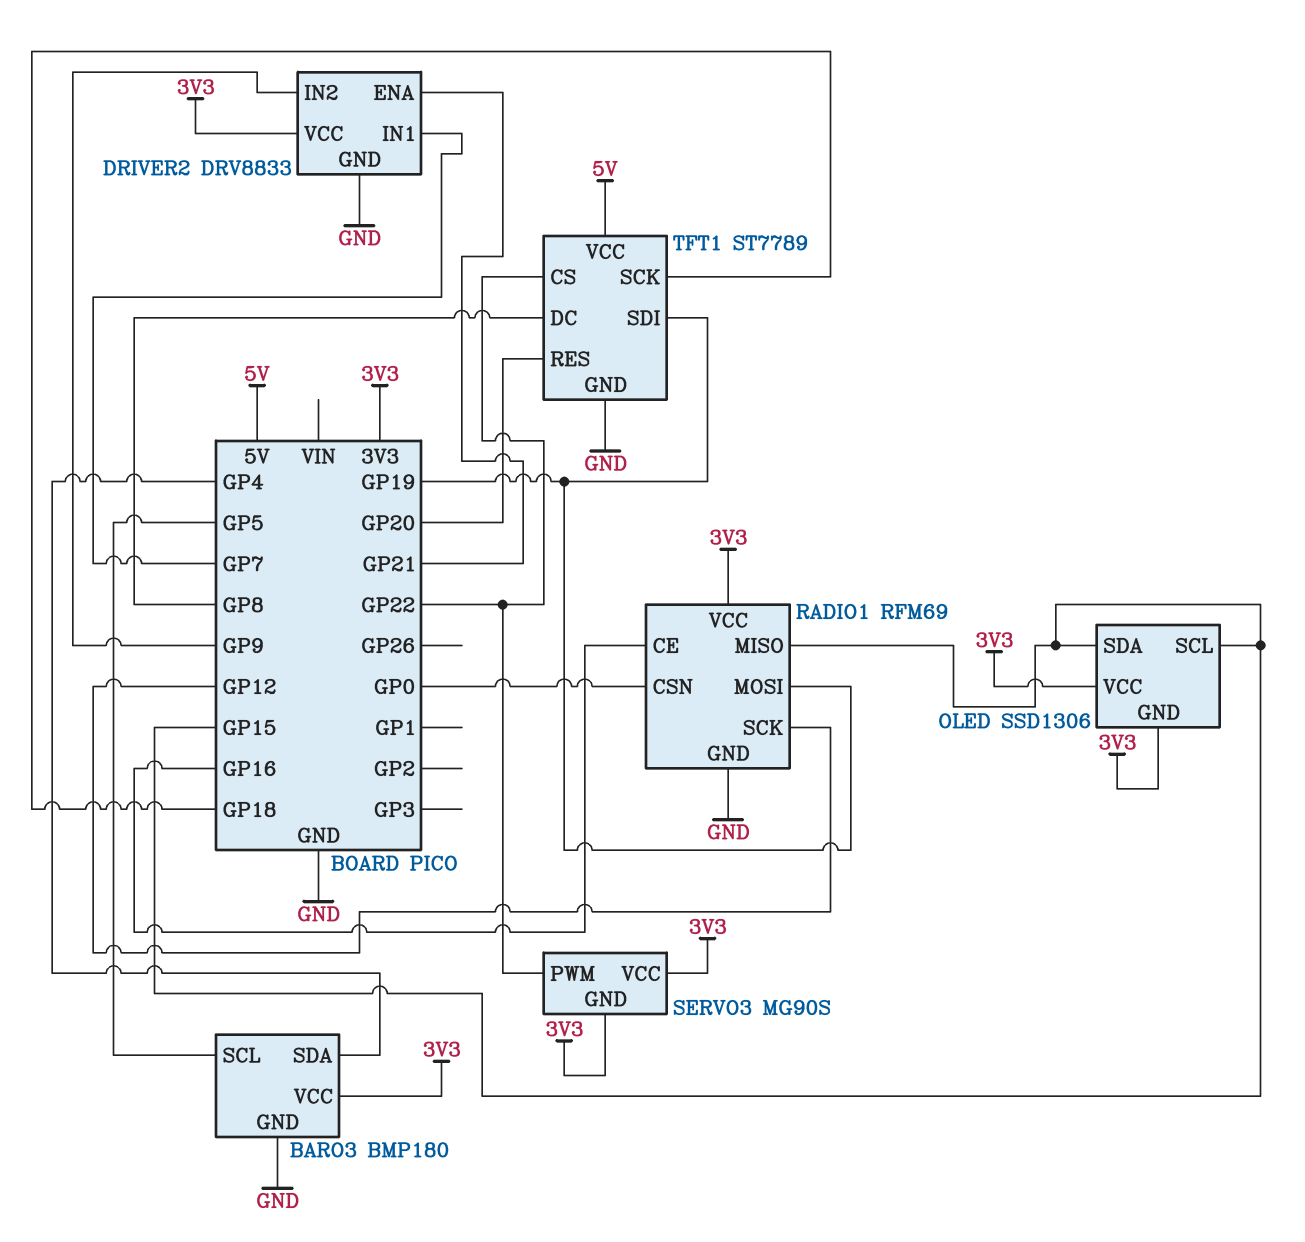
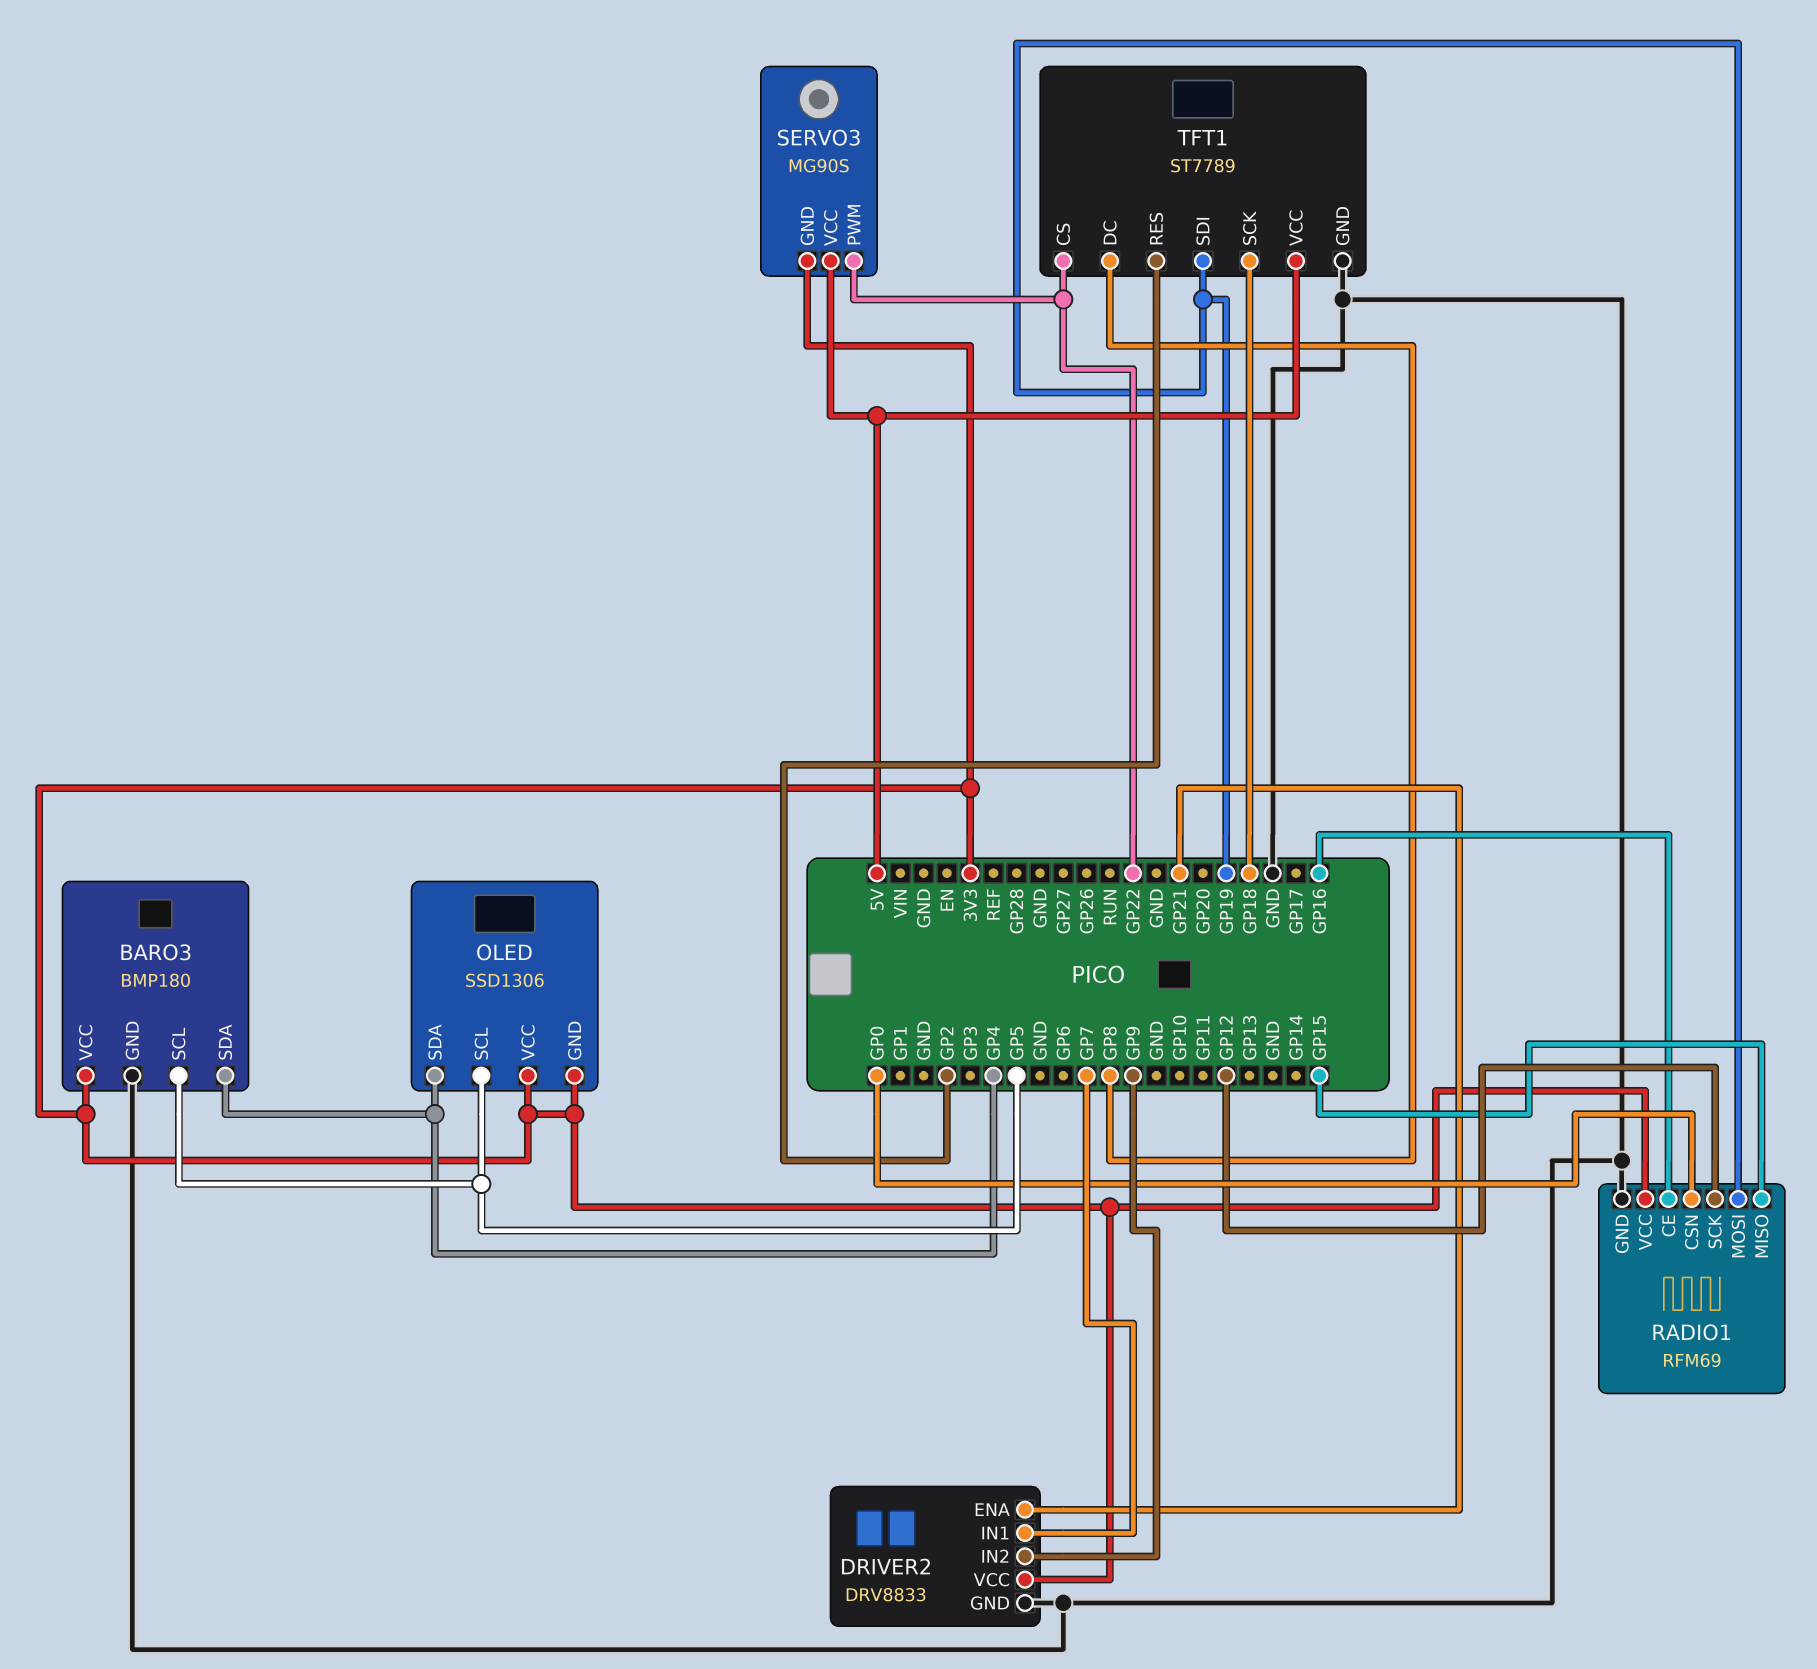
OLED pin SCL: GP15 -> GP5
OLED pin SDA: GP15 -> GP4
SERVO3 pin VCC: 3V3 -> 5V
TFT1 pin RES: GP20 -> GP2

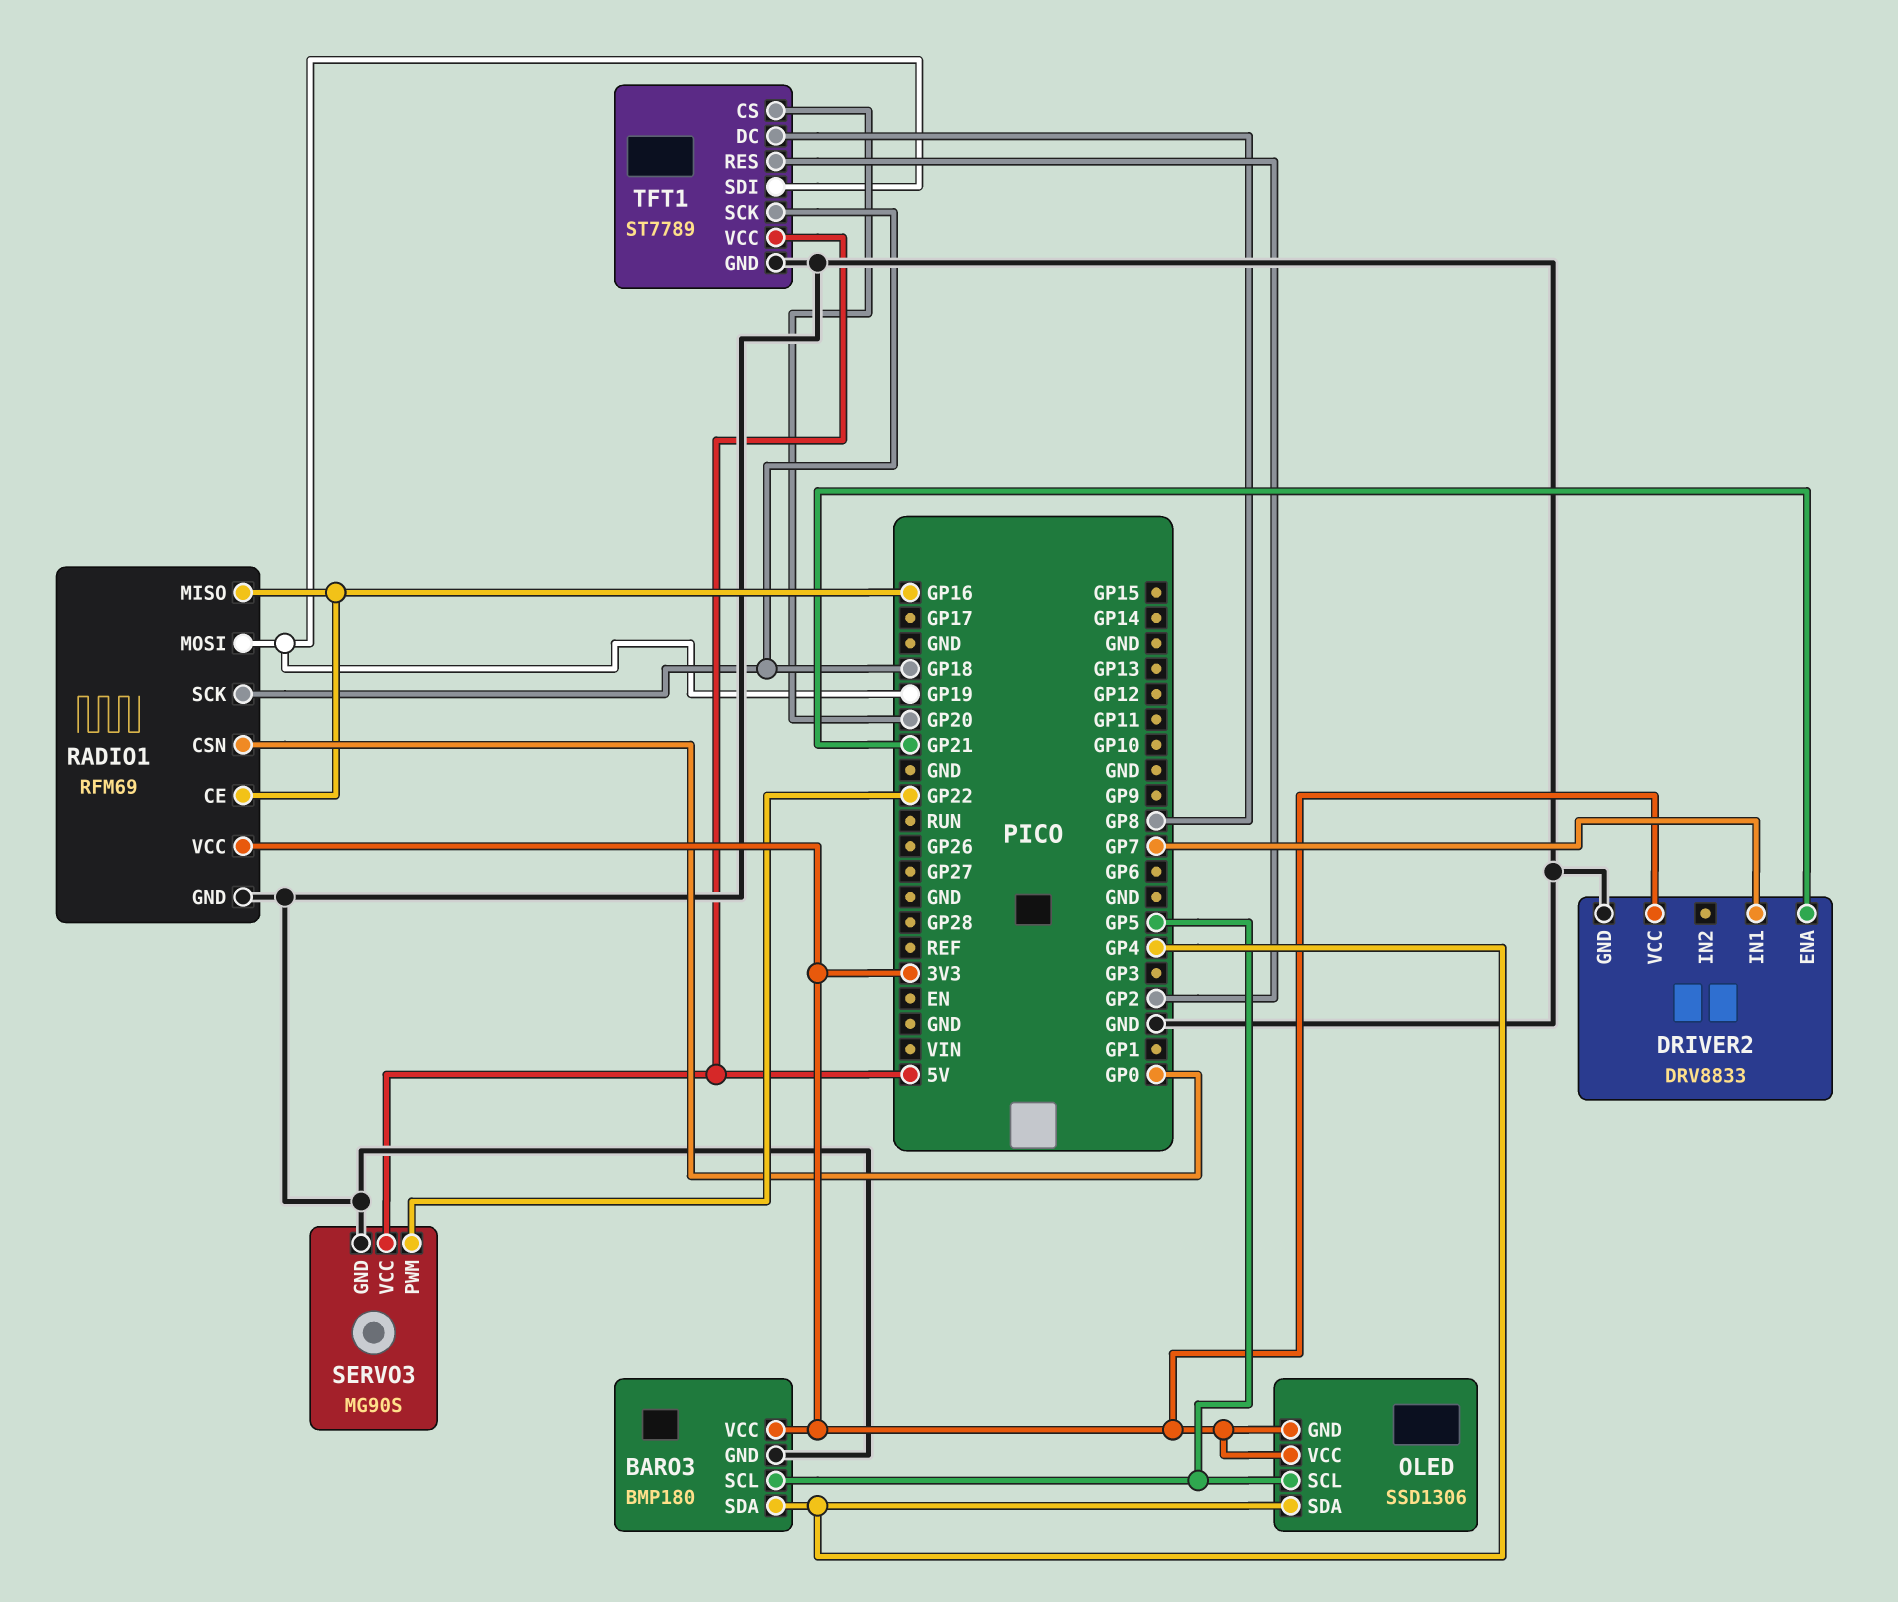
DRIVER2 pin IN2: GP9 -> none
RADIO1 pin MISO: GP15 -> GP16
RADIO1 pin SCK: GP12 -> GP18
SERVO3 pin GND: 3V3 -> GND
TFT1 pin CS: GP22 -> GP20

